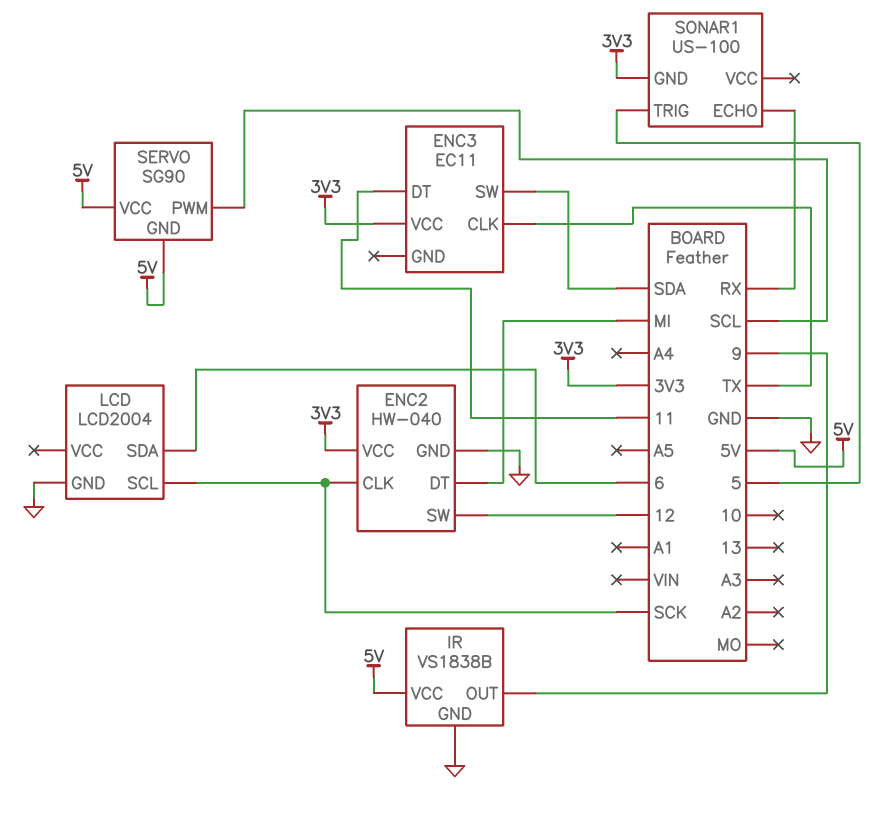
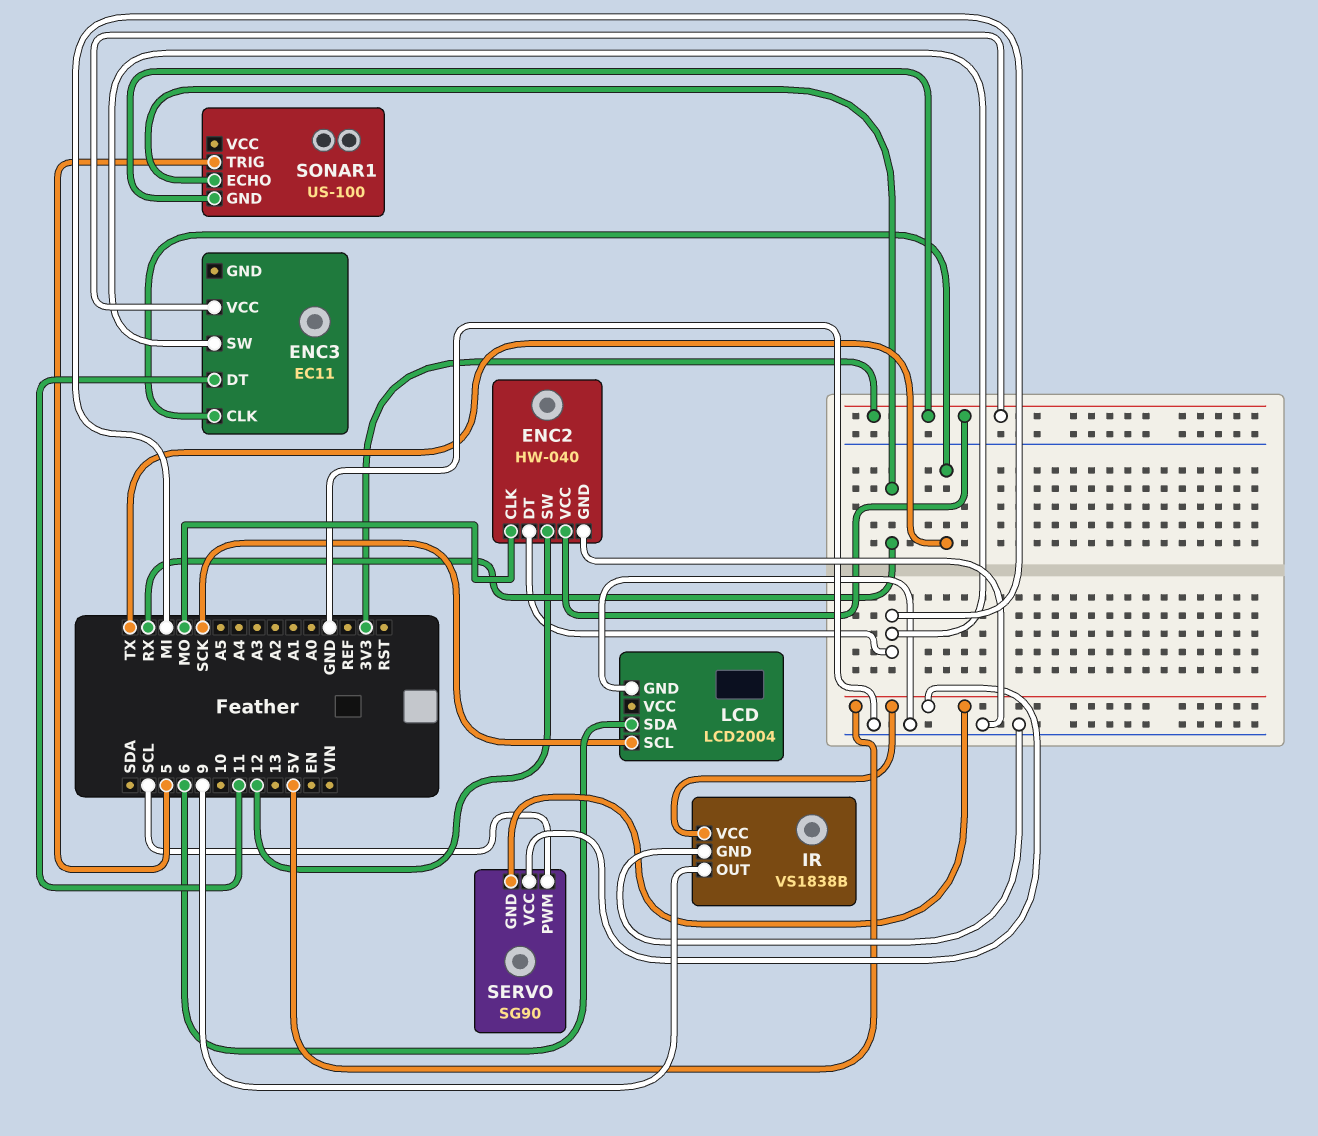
ENC2 pin CLK: SCK -> MO
ENC3 pin SW: SDA -> MI

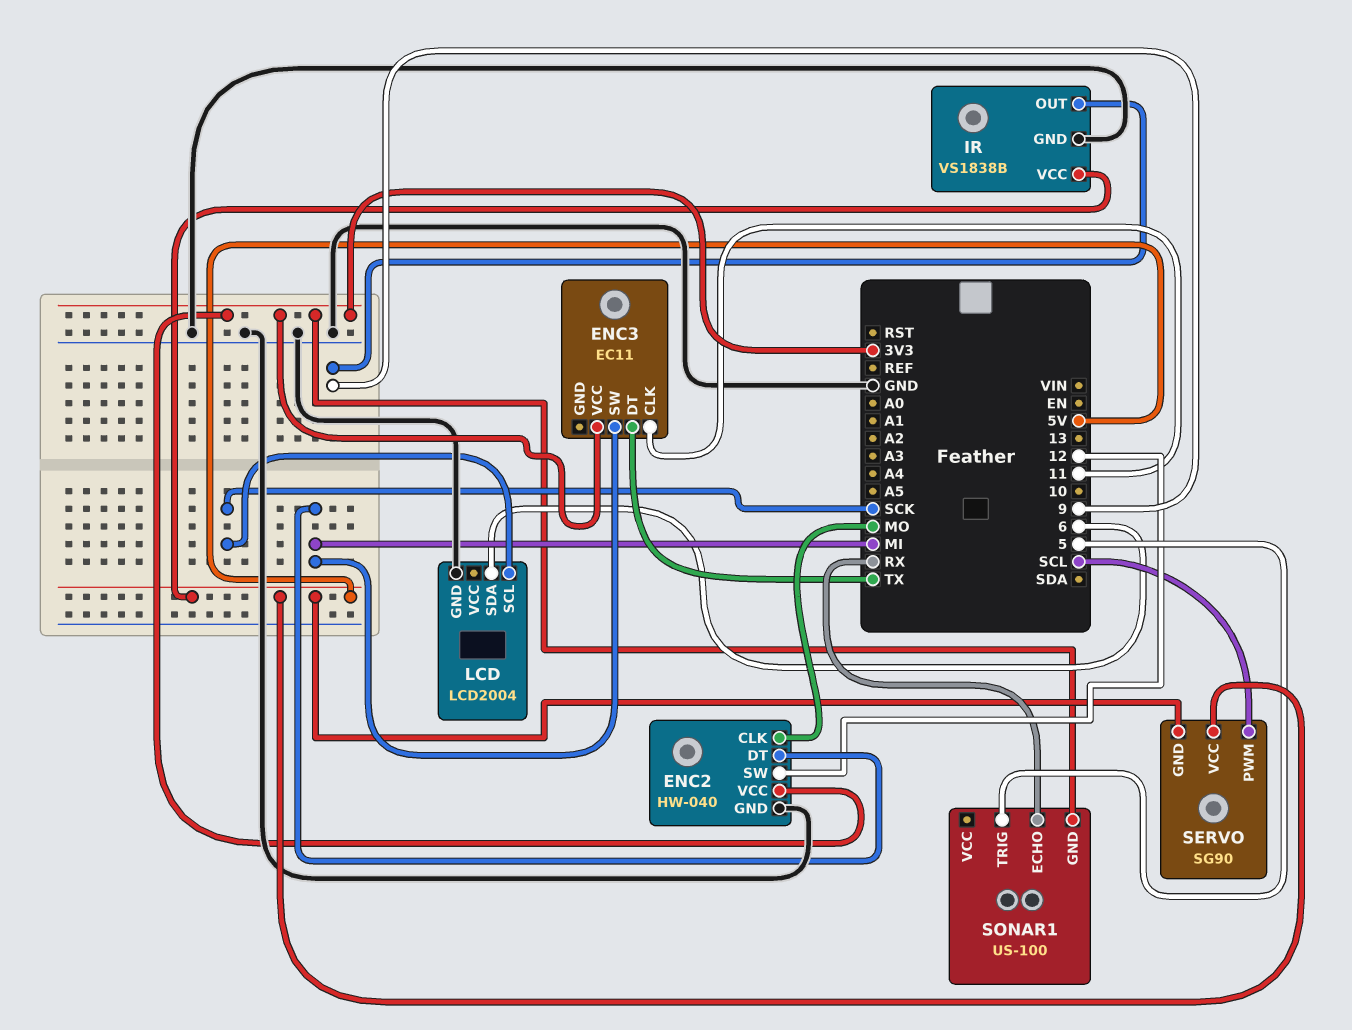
ENC3 pin CLK: TX -> 11
ENC3 pin DT: 11 -> TX

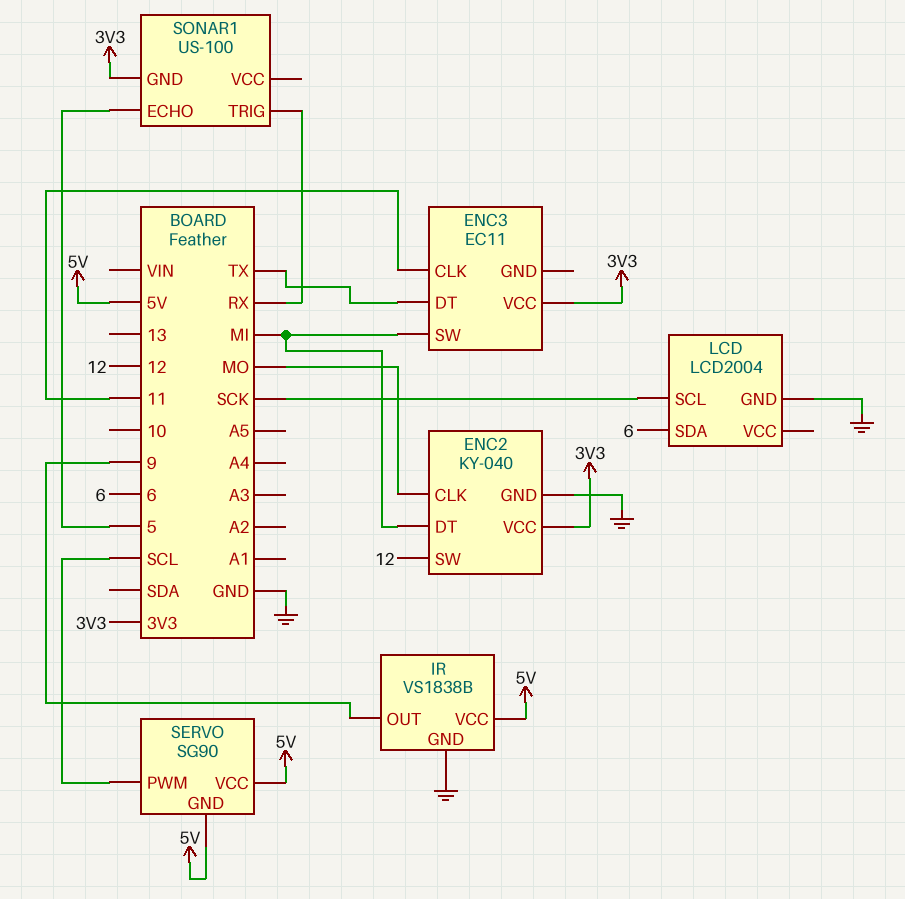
ENC2: HW-040 -> KY-040
SONAR1 pin ECHO: RX -> 5
SONAR1 pin TRIG: 5 -> RX

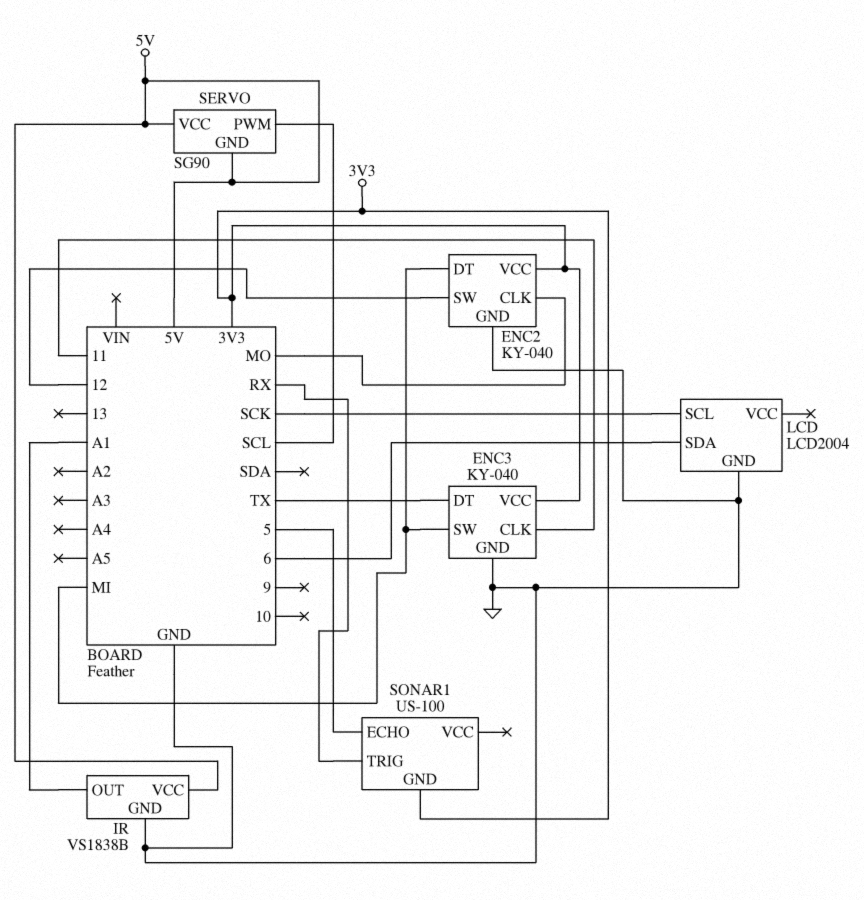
ENC3: EC11 -> KY-040
ENC3 pin GND: none -> GND
IR pin OUT: 9 -> A1

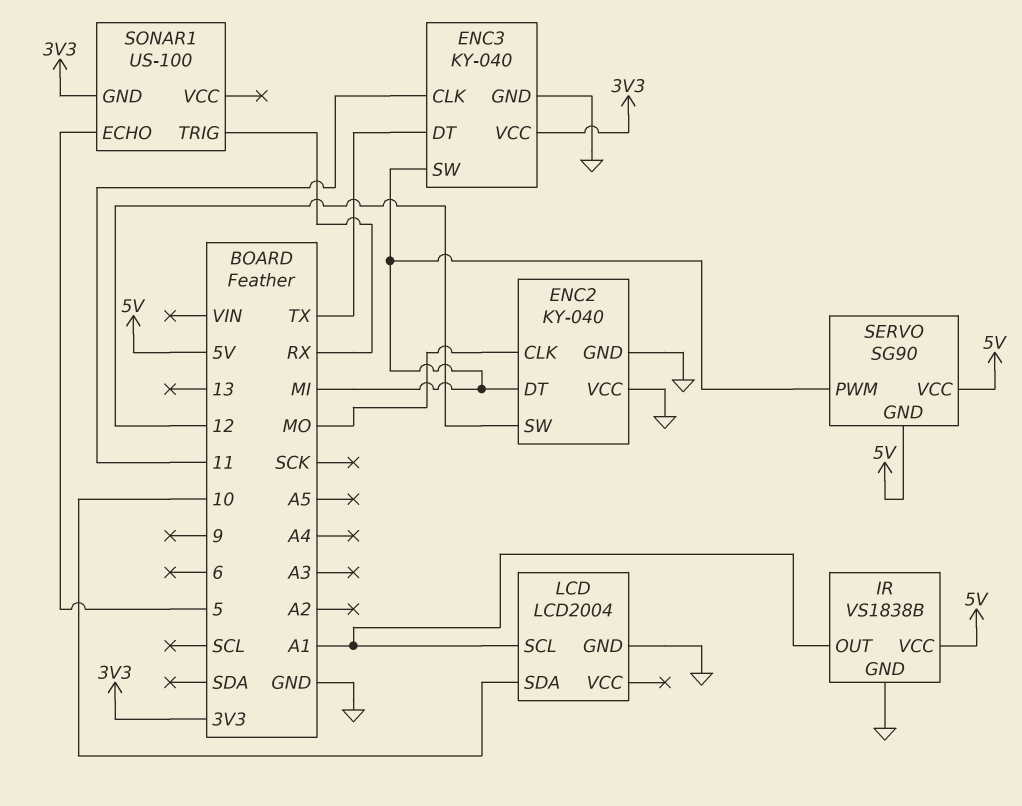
ENC2 pin VCC: 3V3 -> GND
LCD pin SCL: SCK -> A1
LCD pin SDA: 6 -> 10
SERVO pin PWM: SCL -> MI

